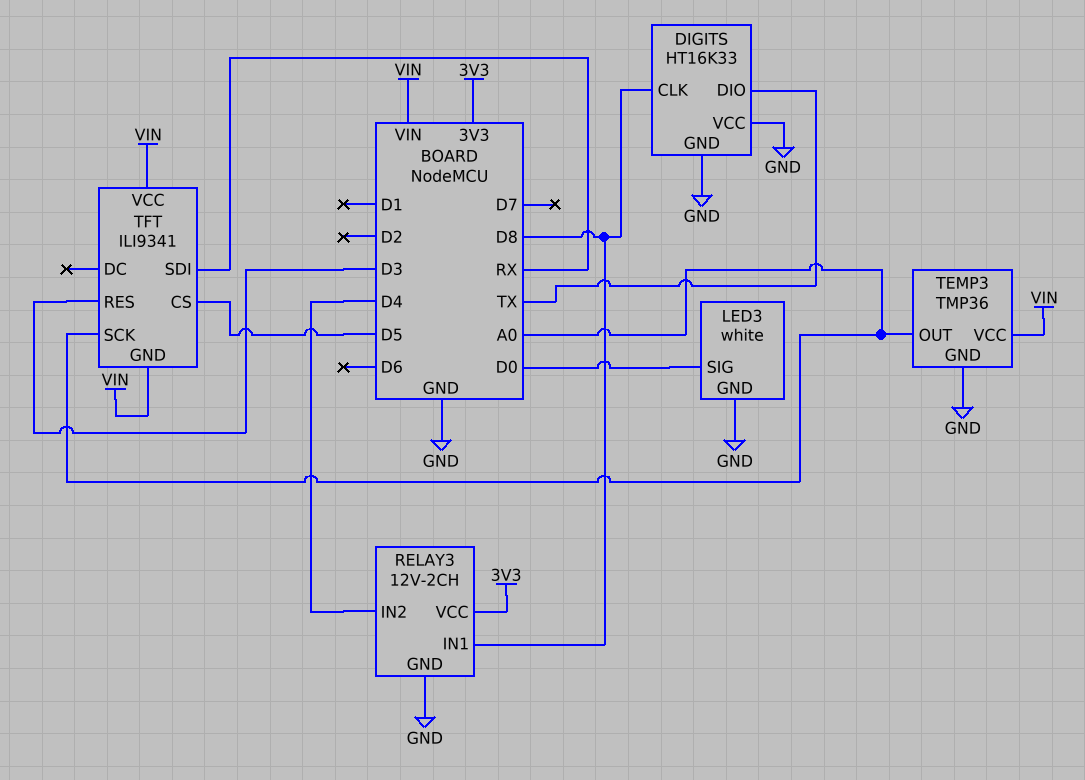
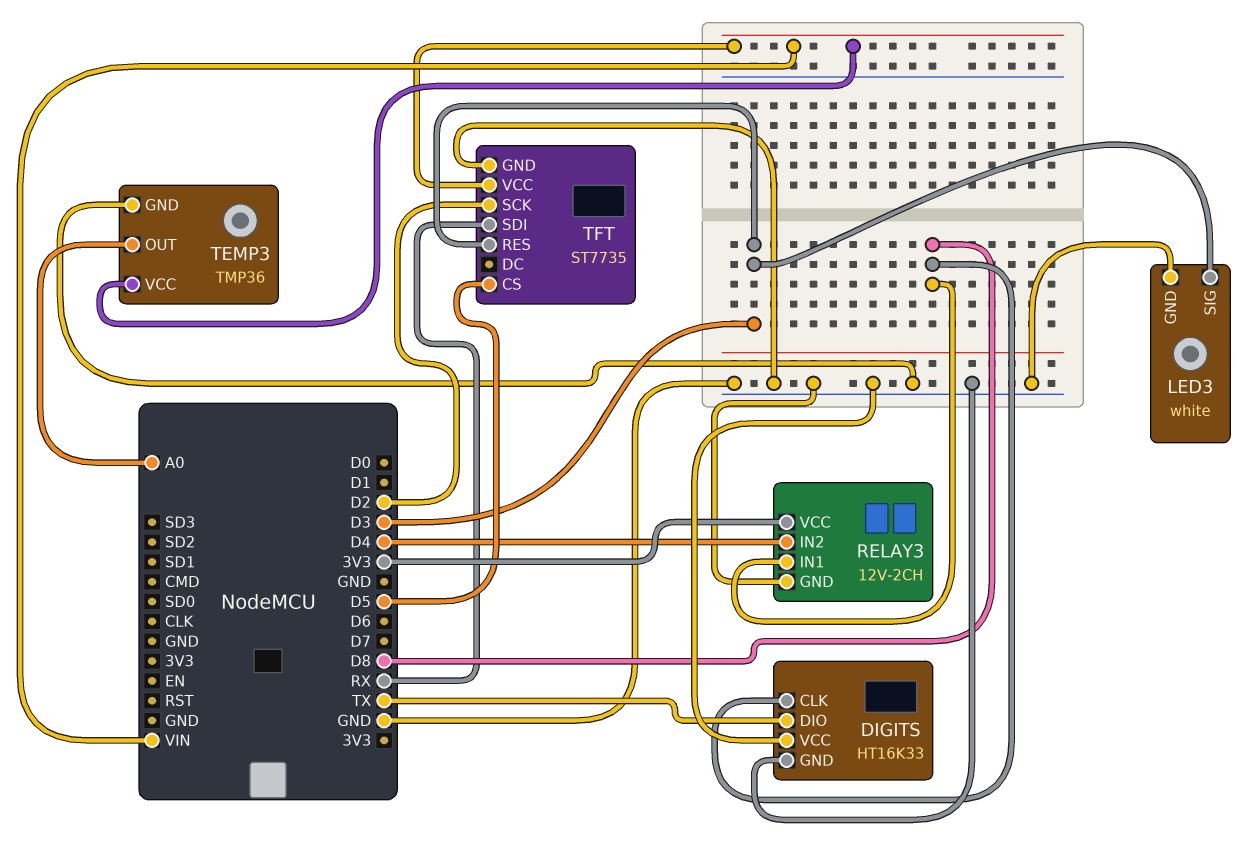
LED3 pin SIG: D0 -> D3
TFT: ILI9341 -> ST7735
TFT pin GND: VIN -> GND
TFT pin SCK: A0 -> D2

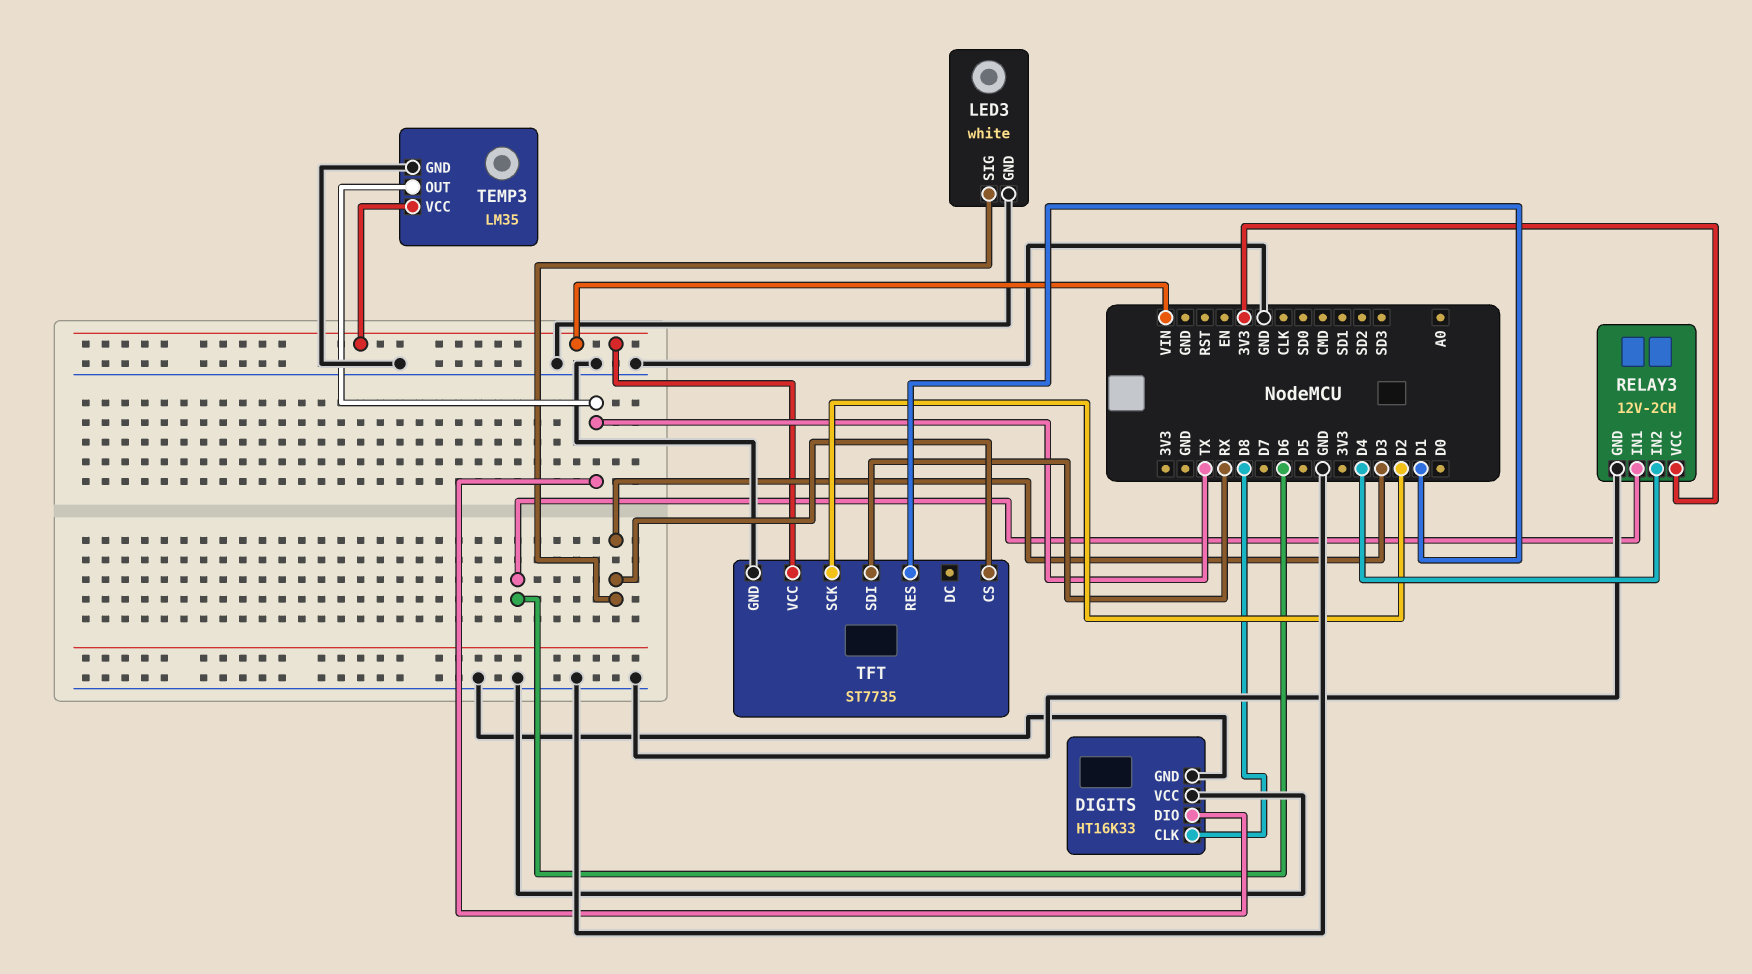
RELAY3 pin IN1: D8 -> D6
TEMP3: TMP36 -> LM35
TEMP3 pin OUT: A0 -> TX
TFT pin CS: D5 -> D3
TFT pin RES: D3 -> D1

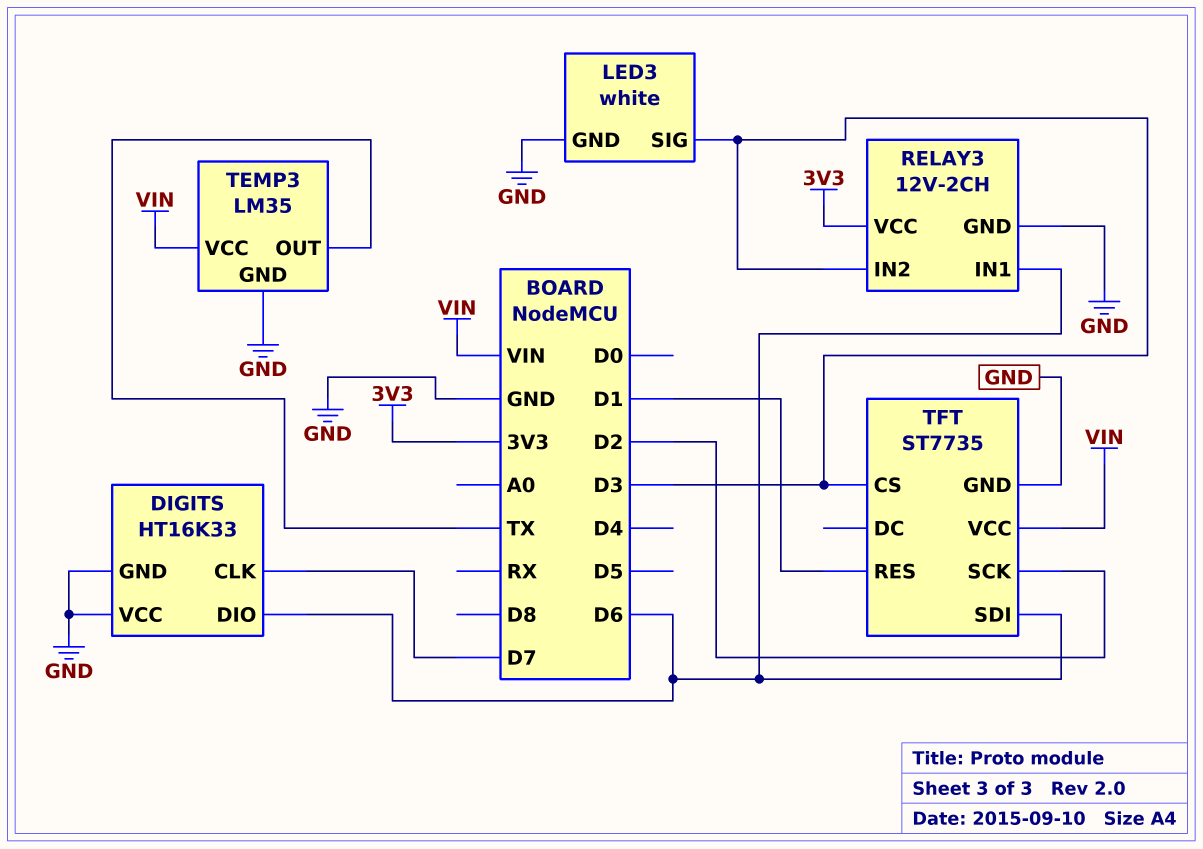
DIGITS pin CLK: D8 -> D7
DIGITS pin DIO: TX -> D6
RELAY3 pin IN2: D4 -> D3
TFT pin SDI: RX -> D6

